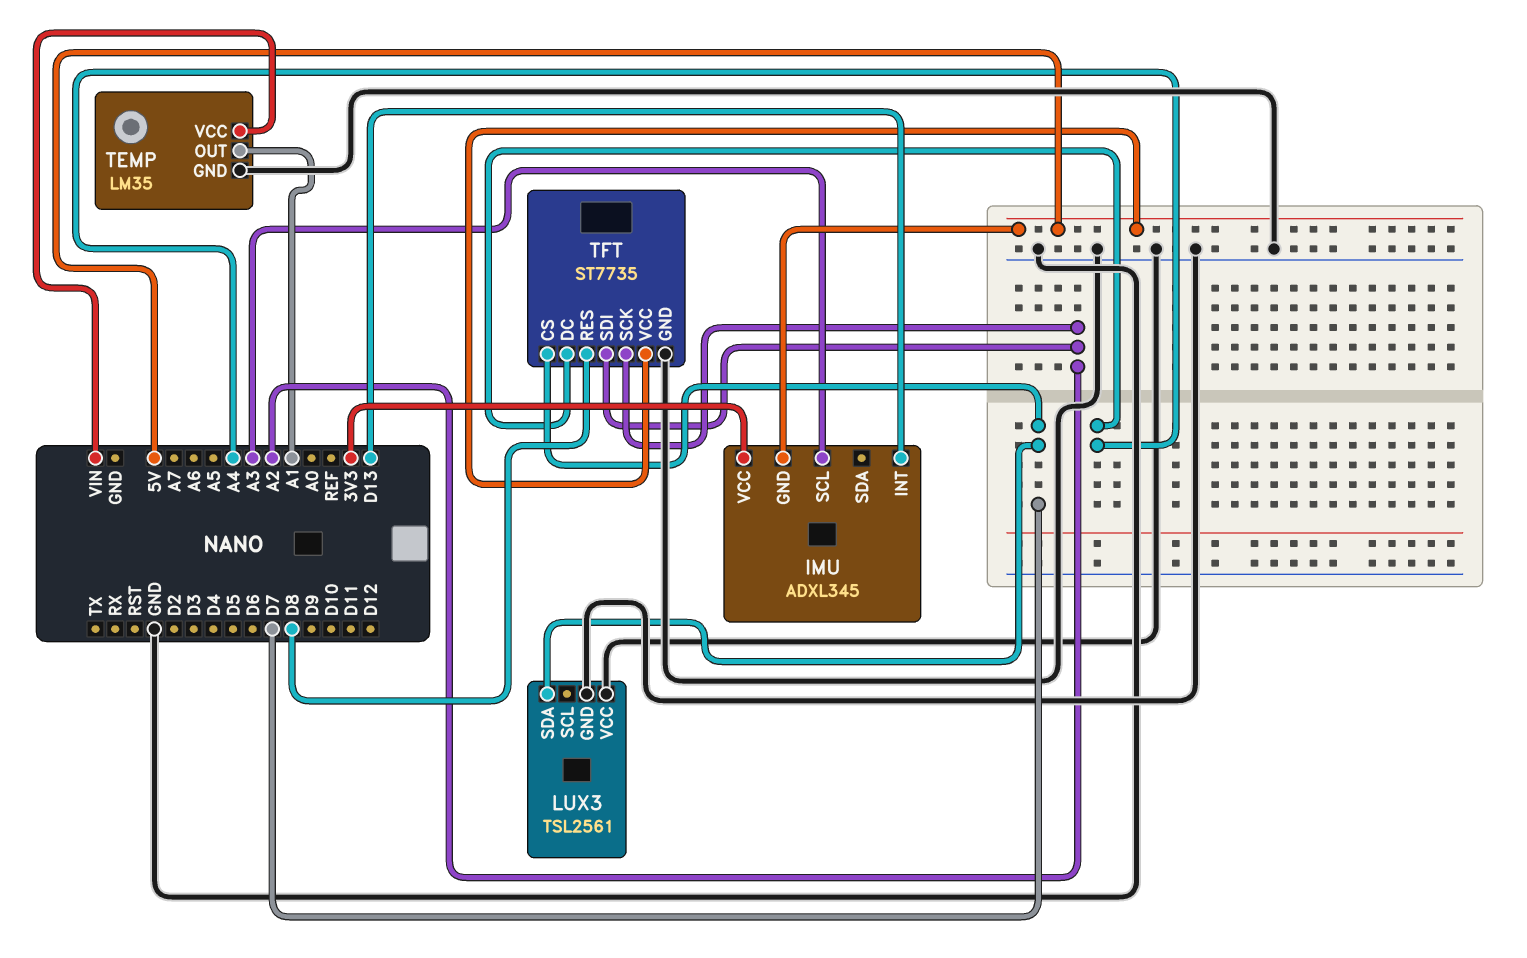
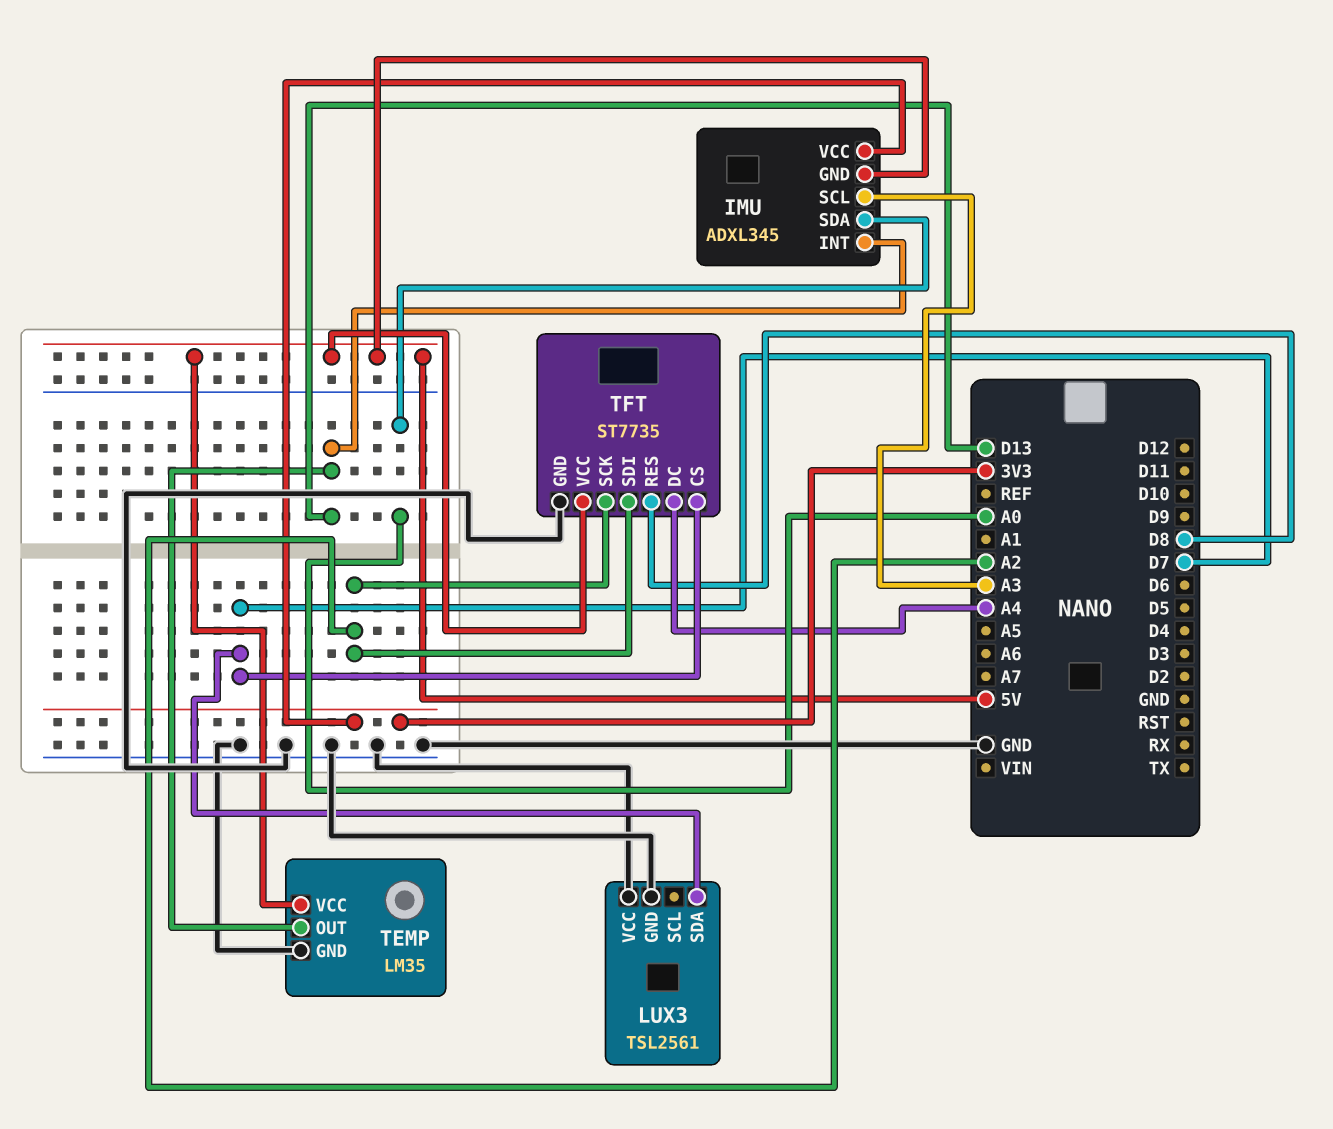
IMU pin SDA: none -> A0
TEMP pin OUT: A1 -> D13
TEMP pin VCC: VIN -> 5V

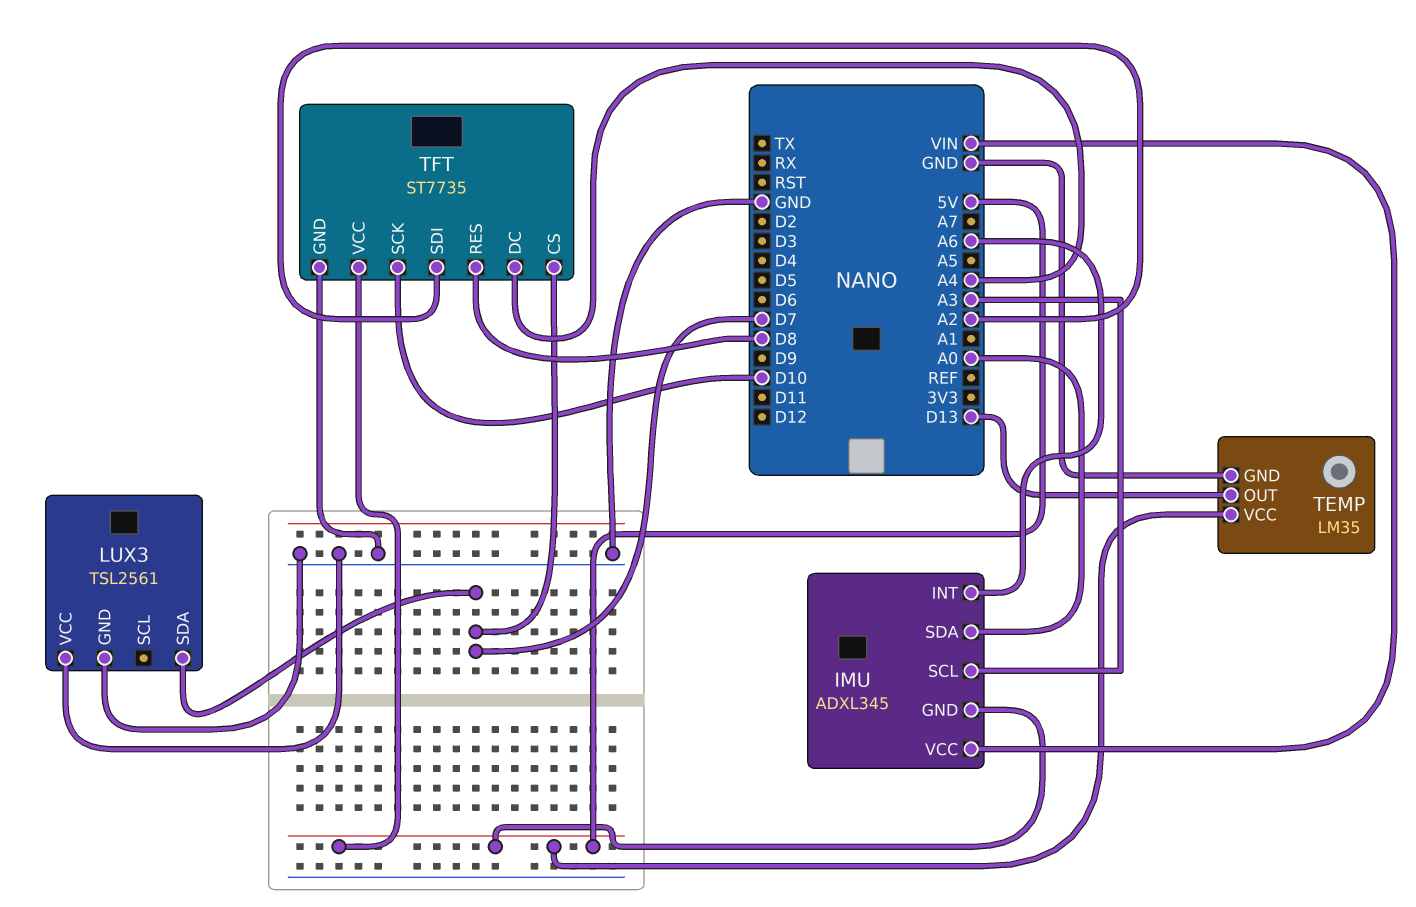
IMU pin INT: D13 -> A6
IMU pin VCC: 3V3 -> VIN
TFT pin SCK: A2 -> D10

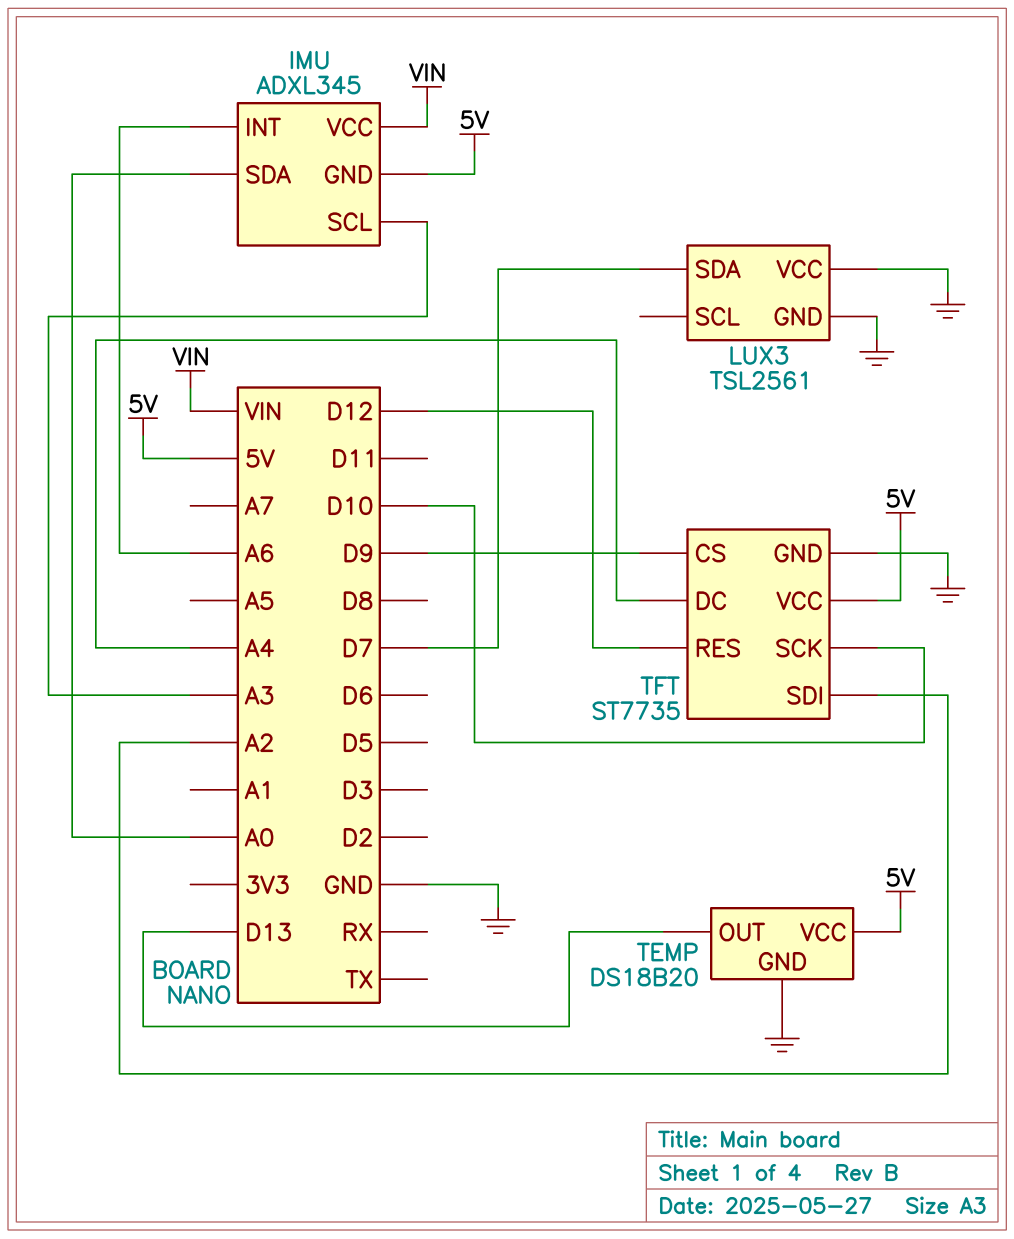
TEMP: LM35 -> DS18B20
TFT pin CS: D7 -> D9
TFT pin RES: D8 -> D12

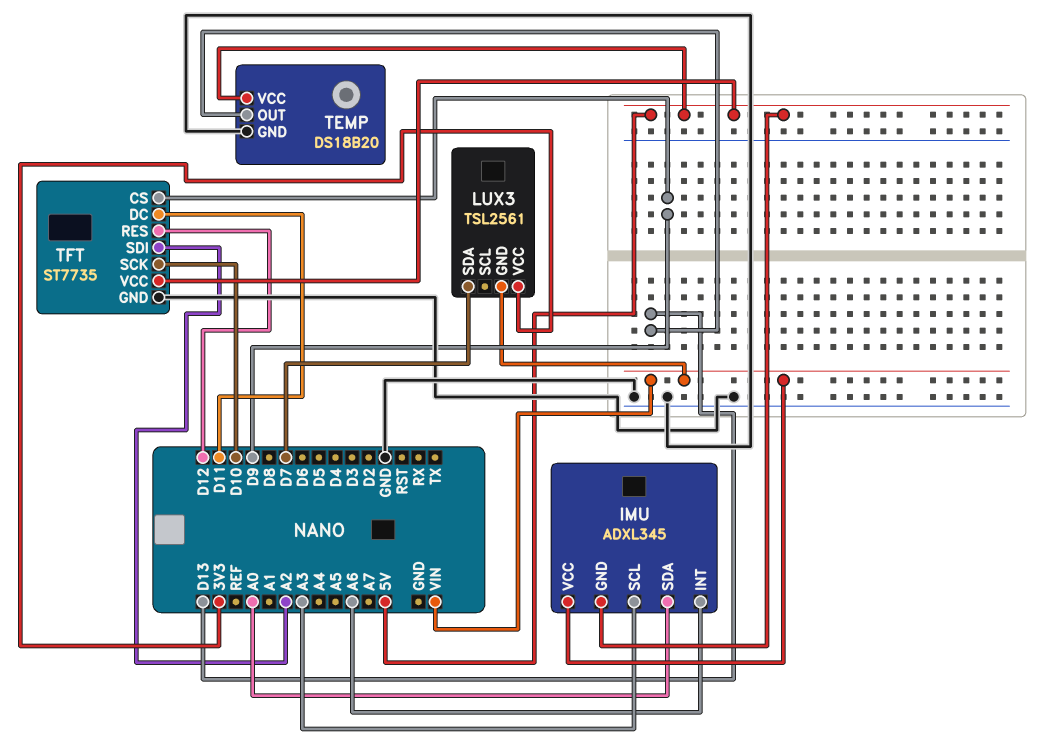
LUX3 pin GND: GND -> VIN
LUX3 pin VCC: GND -> 3V3
TFT pin DC: A4 -> D11

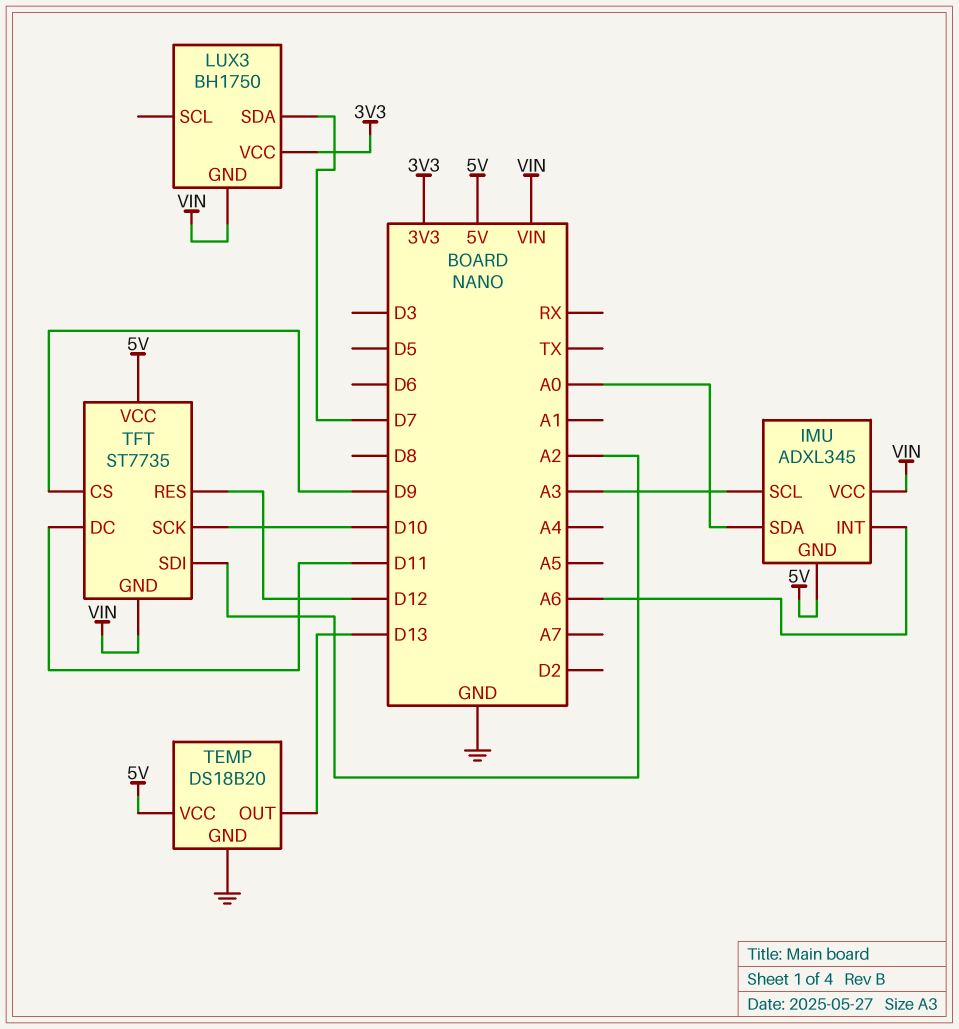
LUX3: TSL2561 -> BH1750
TFT pin GND: GND -> VIN

